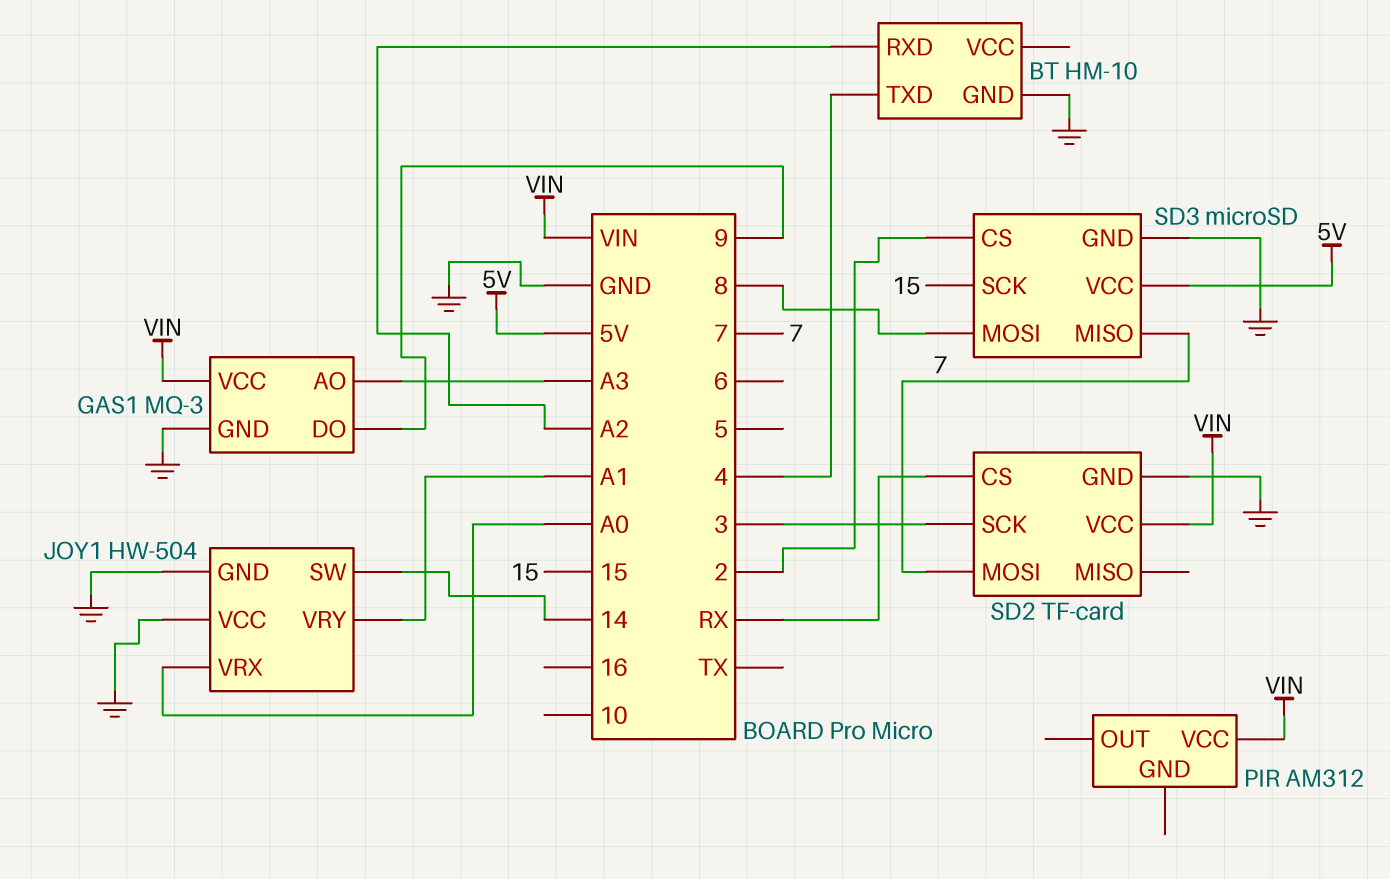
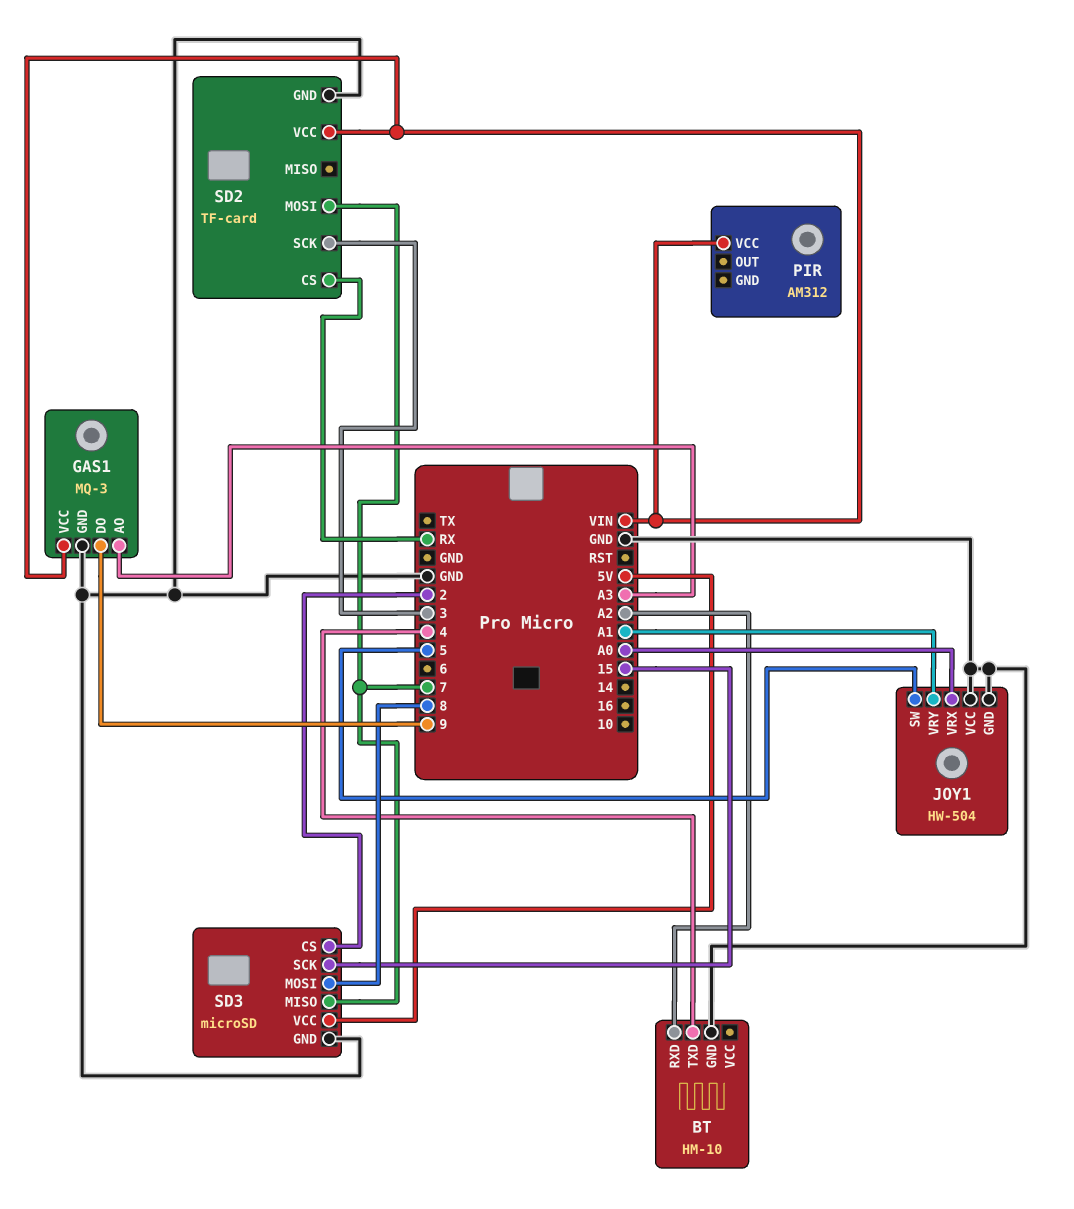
JOY1 pin SW: 14 -> 5

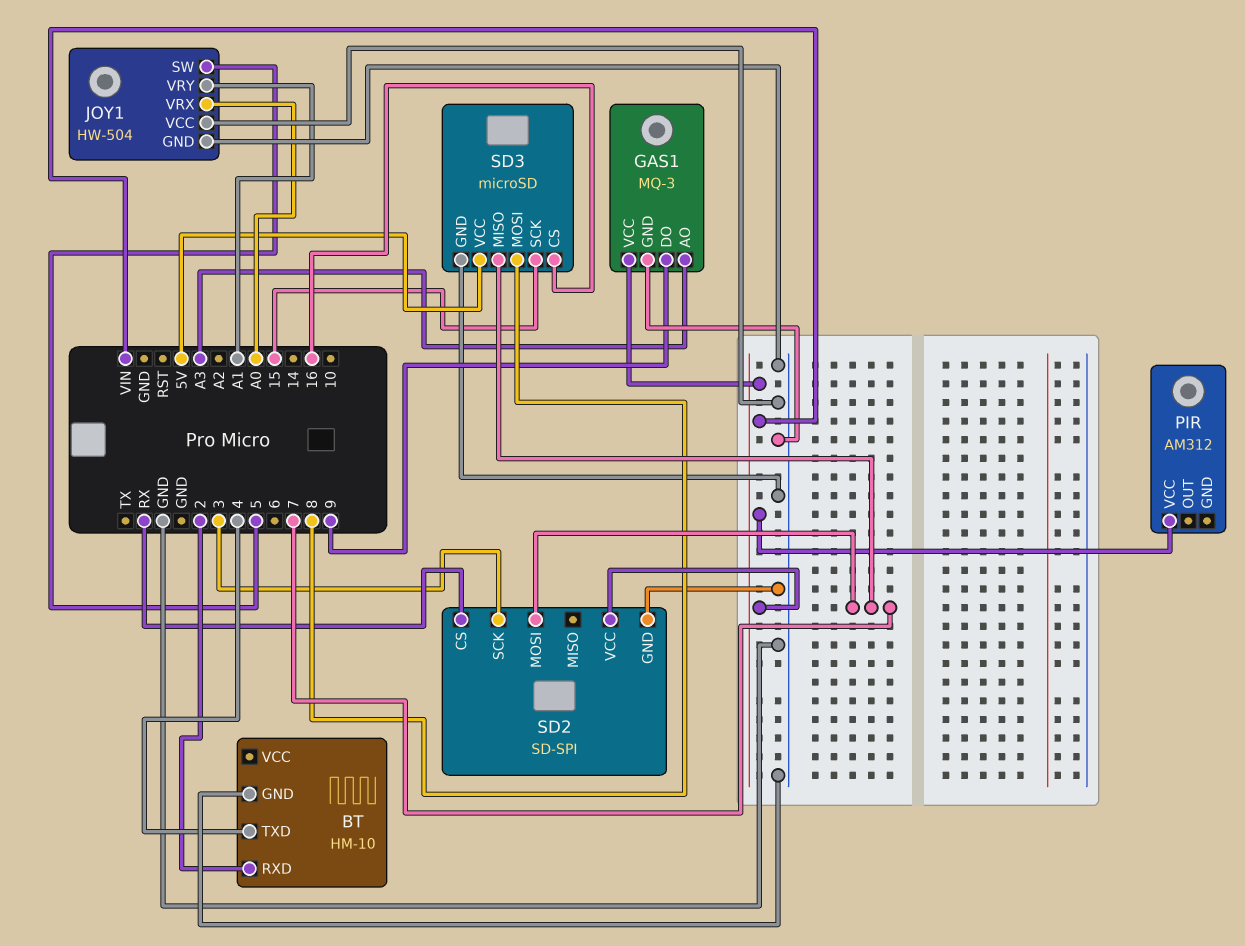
BT pin RXD: A2 -> 2
SD2: TF-card -> SD-SPI
SD3 pin CS: 2 -> 16

